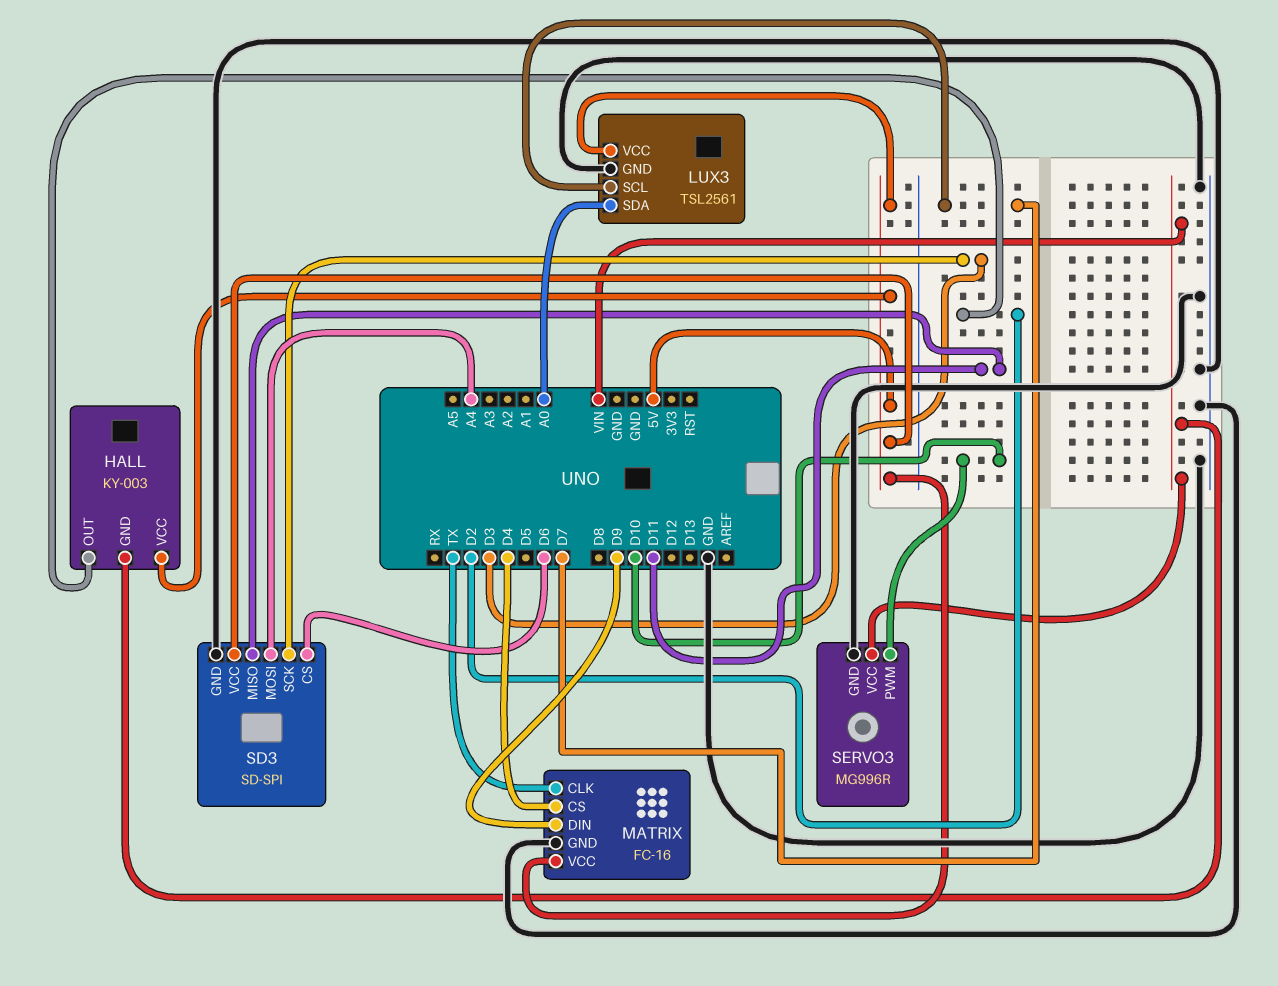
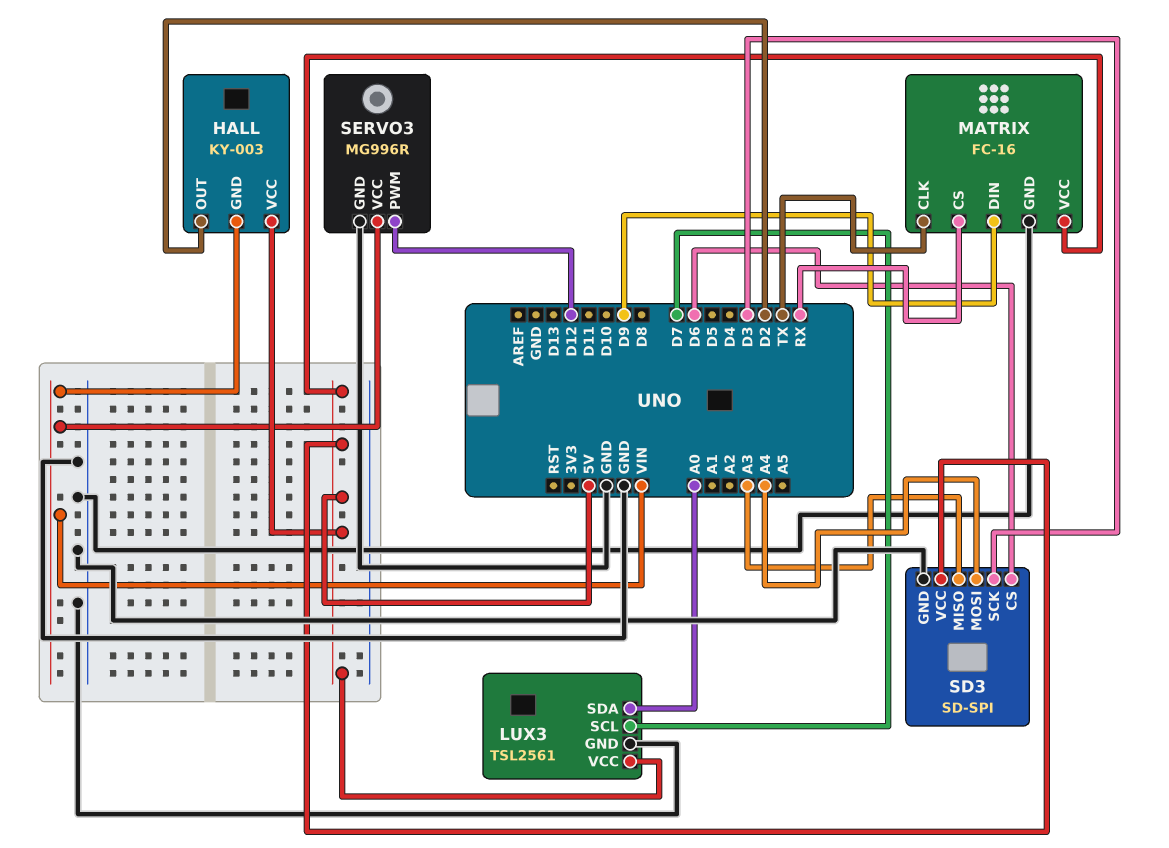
MATRIX pin CS: D4 -> RX
SD3 pin MISO: D11 -> A3
SERVO3 pin PWM: D10 -> D12

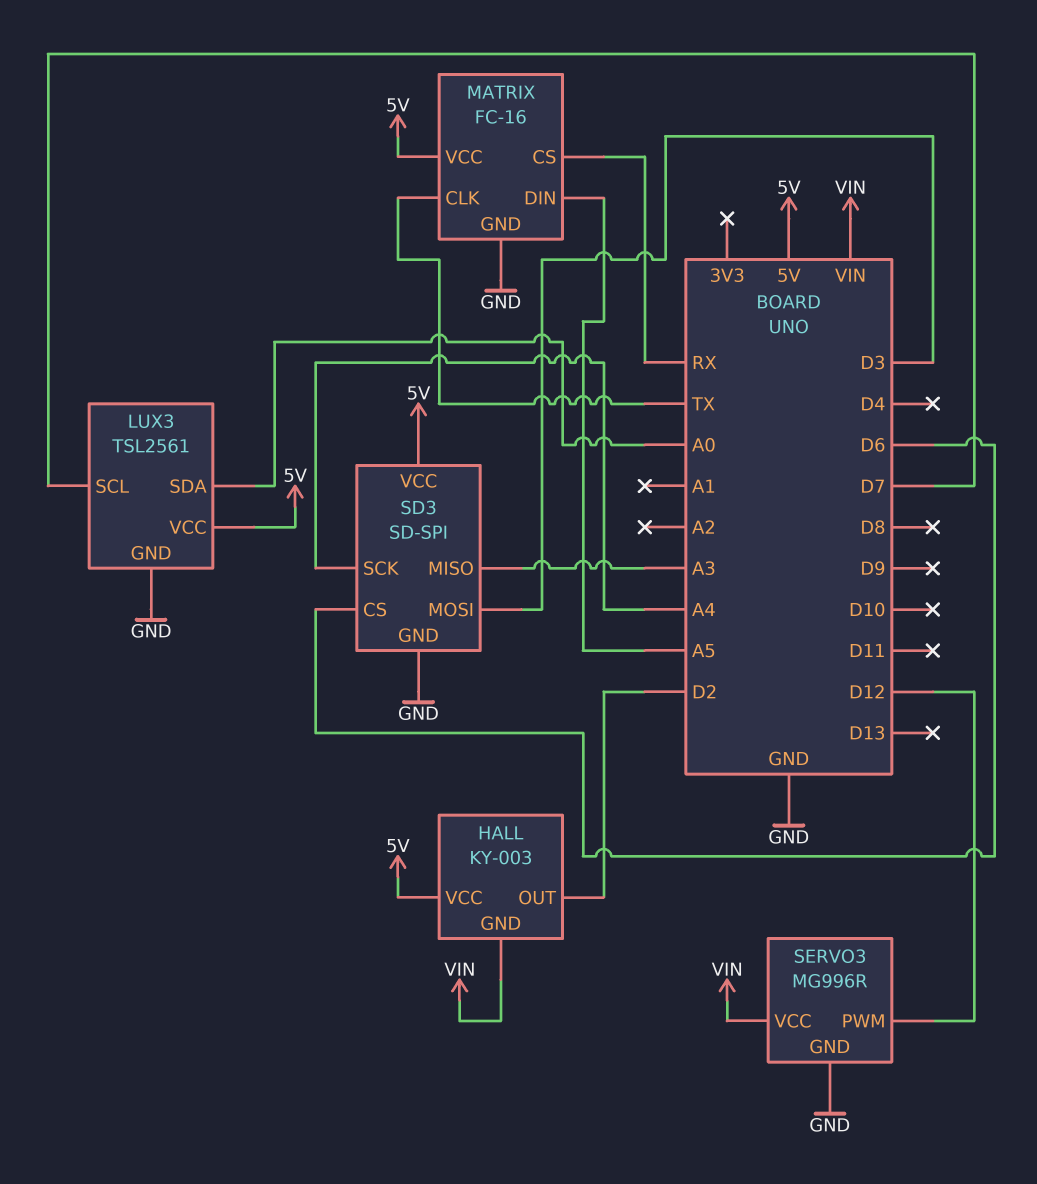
MATRIX pin DIN: D9 -> A5
SD3 pin MOSI: A4 -> D3
SD3 pin SCK: D3 -> A4

